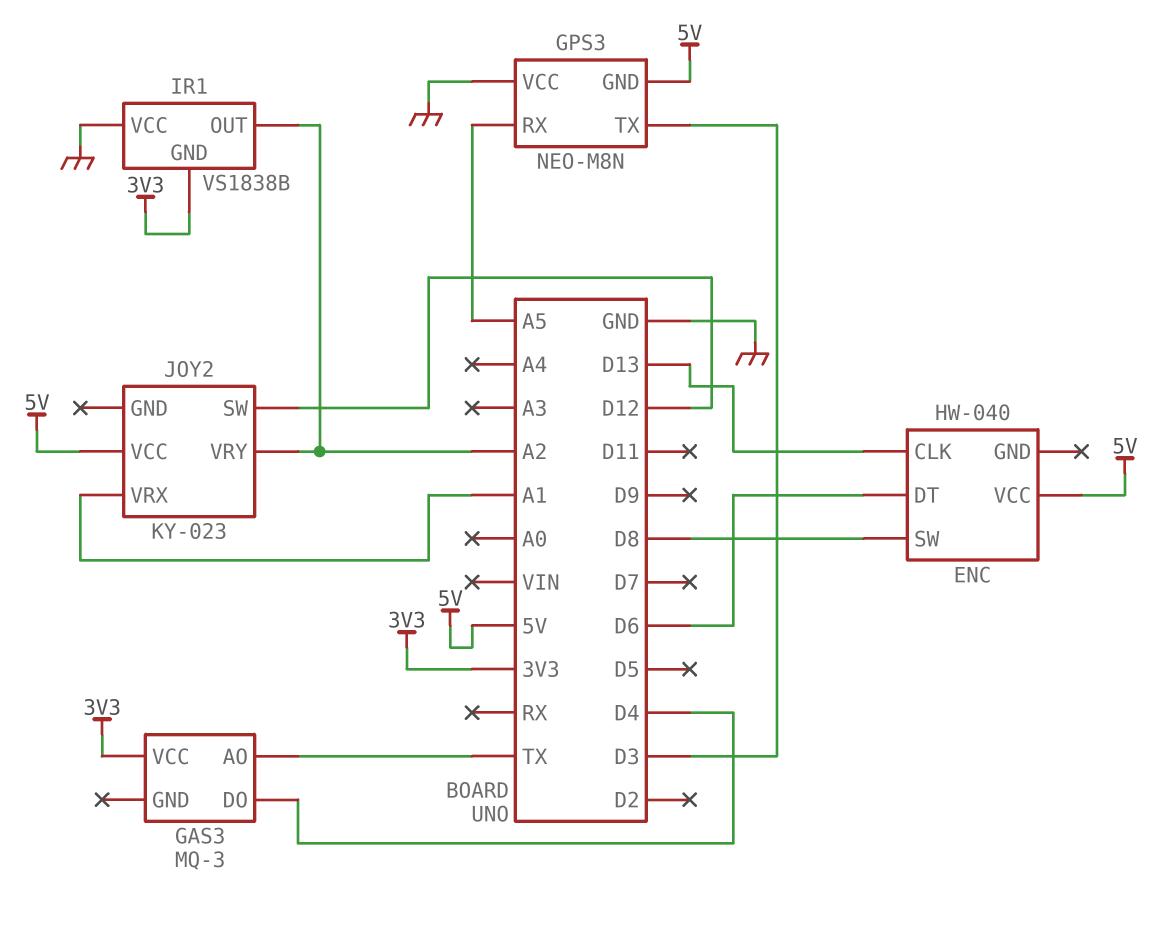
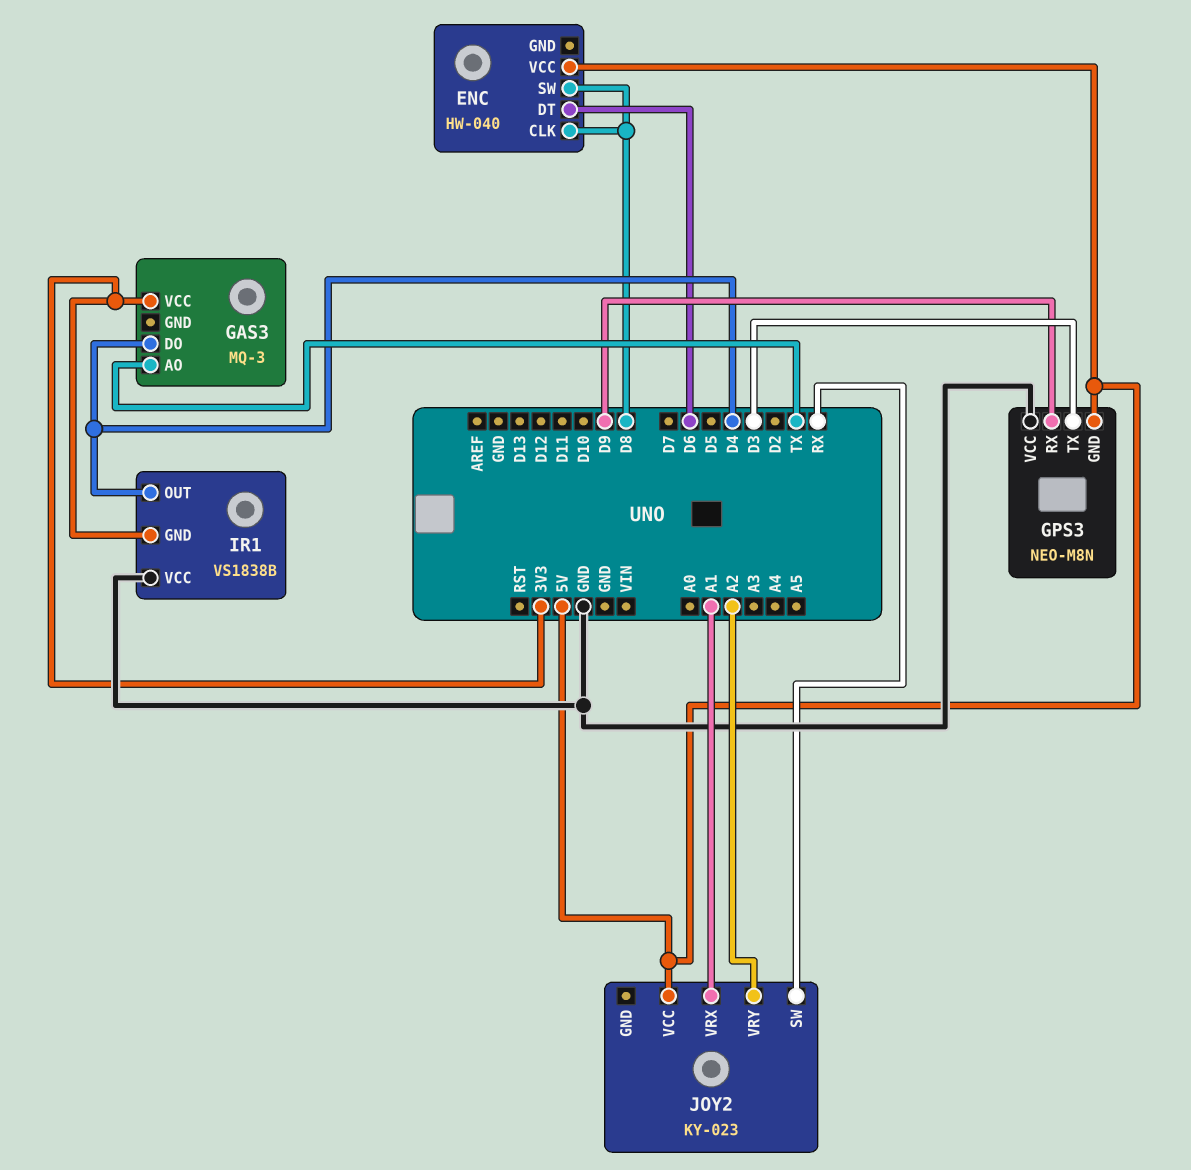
ENC pin CLK: D13 -> D8
GPS3 pin RX: A5 -> D9
IR1 pin OUT: A2 -> D4
JOY2 pin SW: D12 -> RX

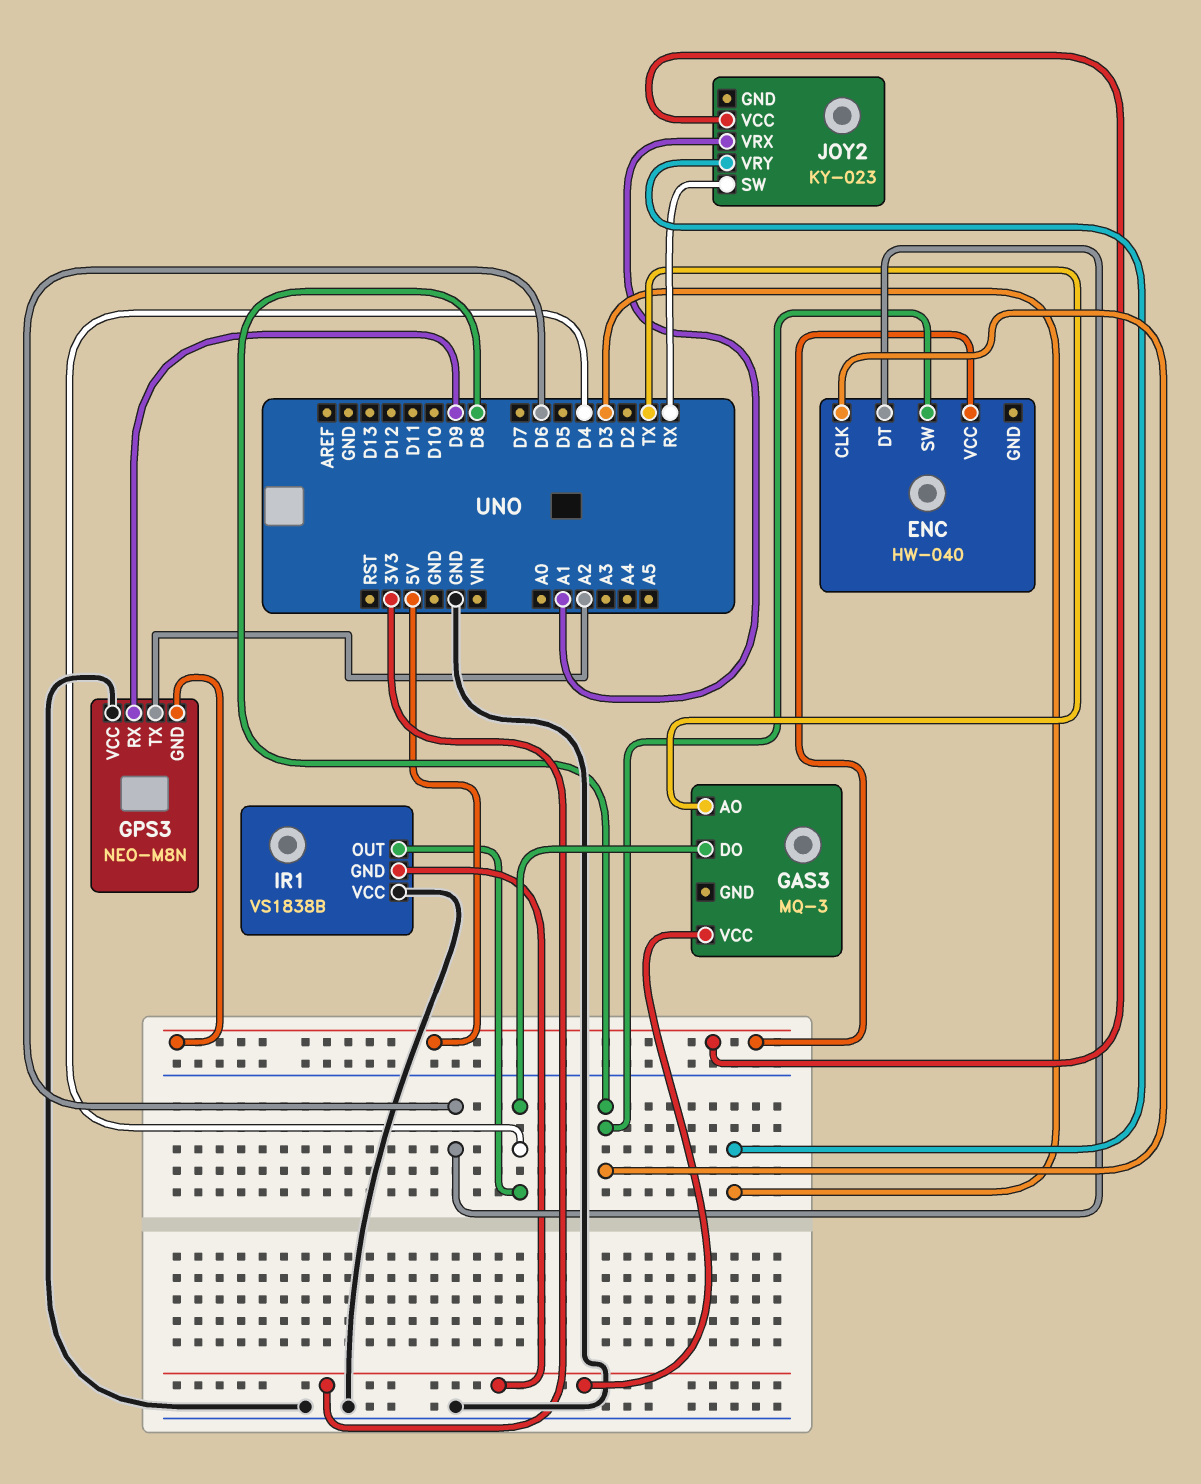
GPS3 pin TX: D3 -> A2
JOY2 pin VRY: A2 -> D3

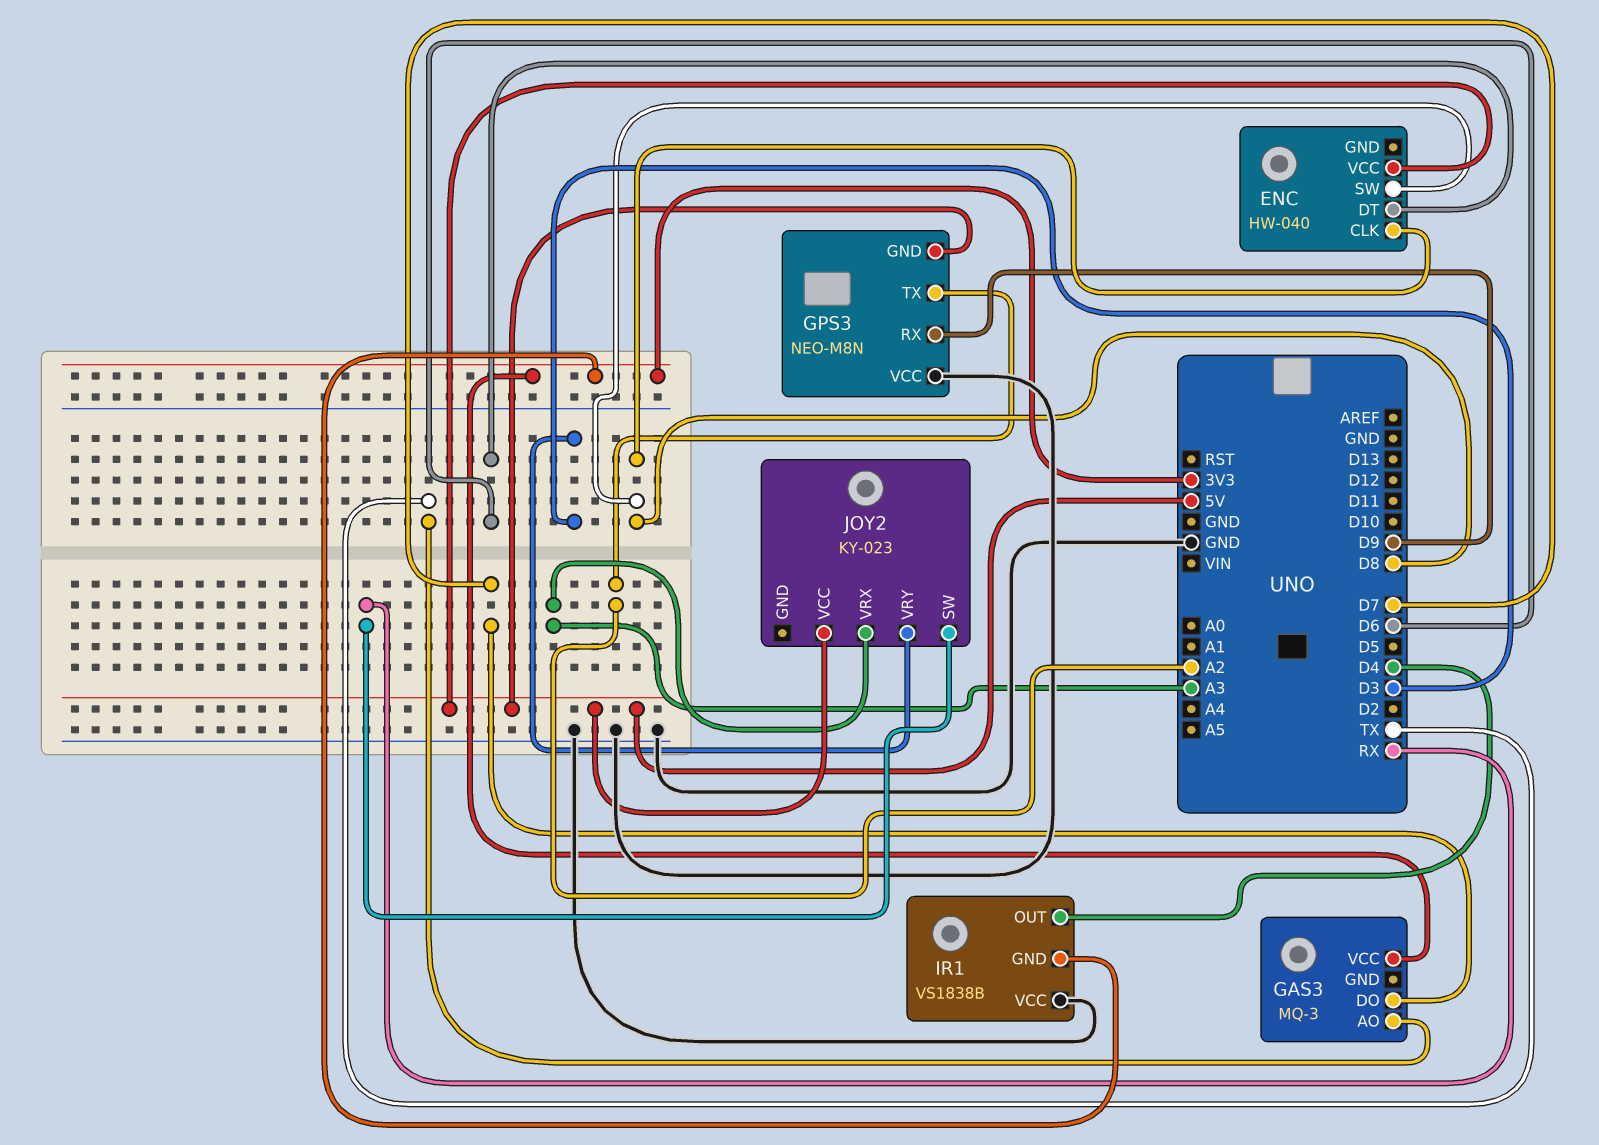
GAS3 pin DO: D4 -> D7
JOY2 pin VRX: A1 -> A3

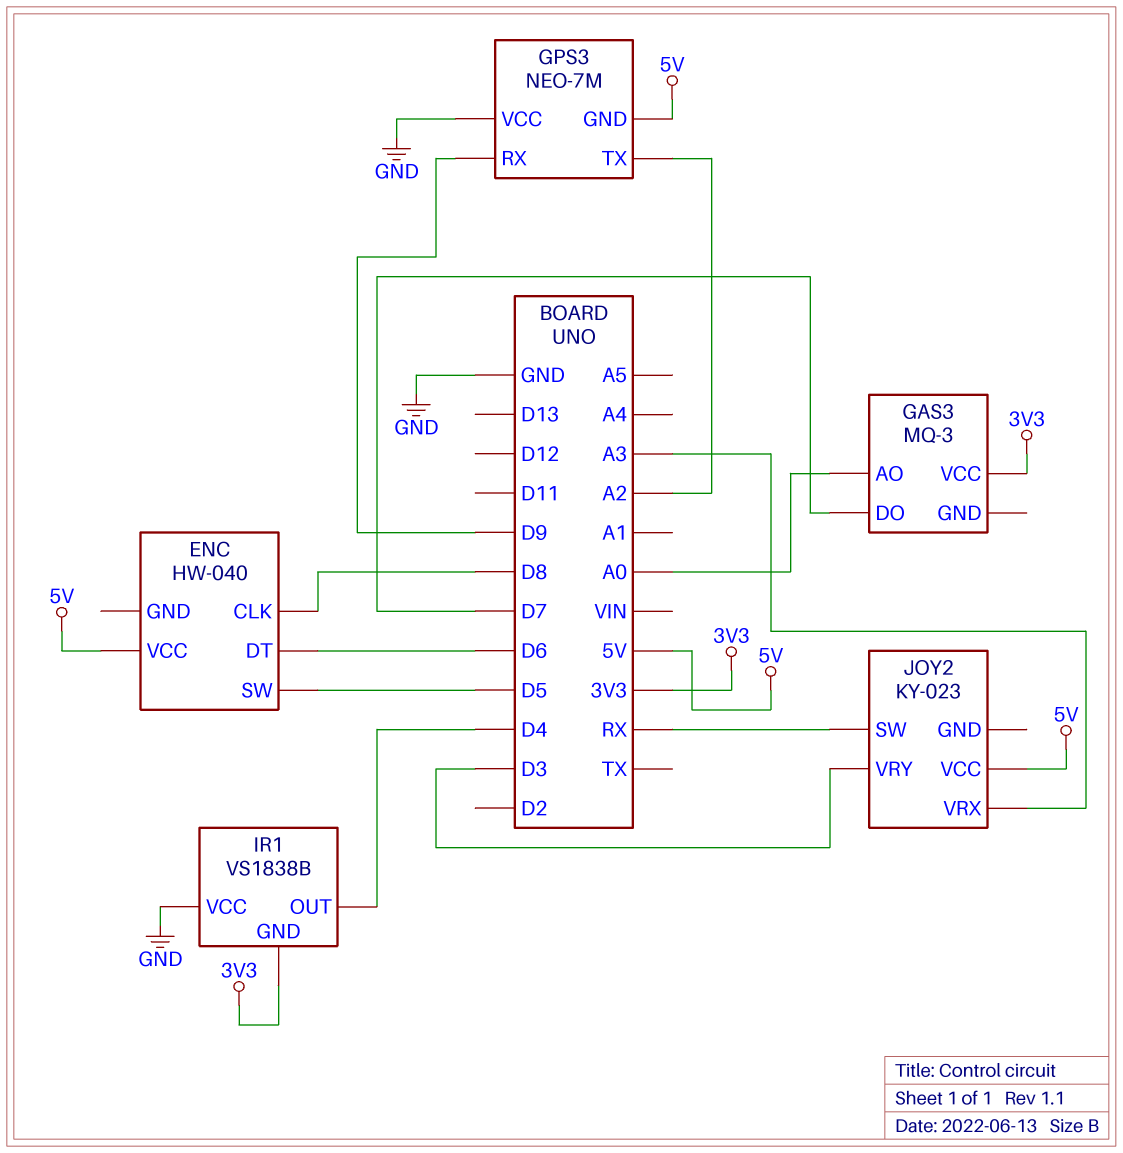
ENC pin SW: D8 -> D5
GAS3 pin AO: TX -> A0
GPS3: NEO-M8N -> NEO-7M

